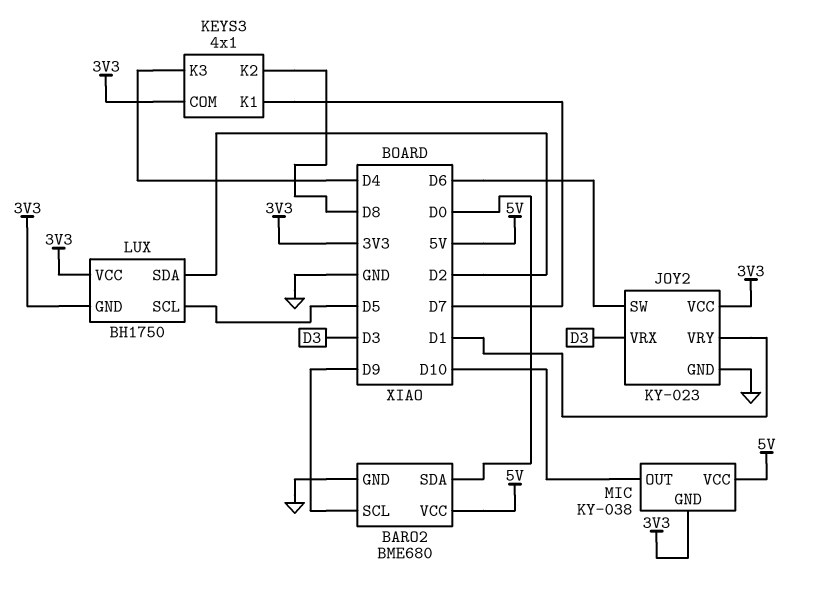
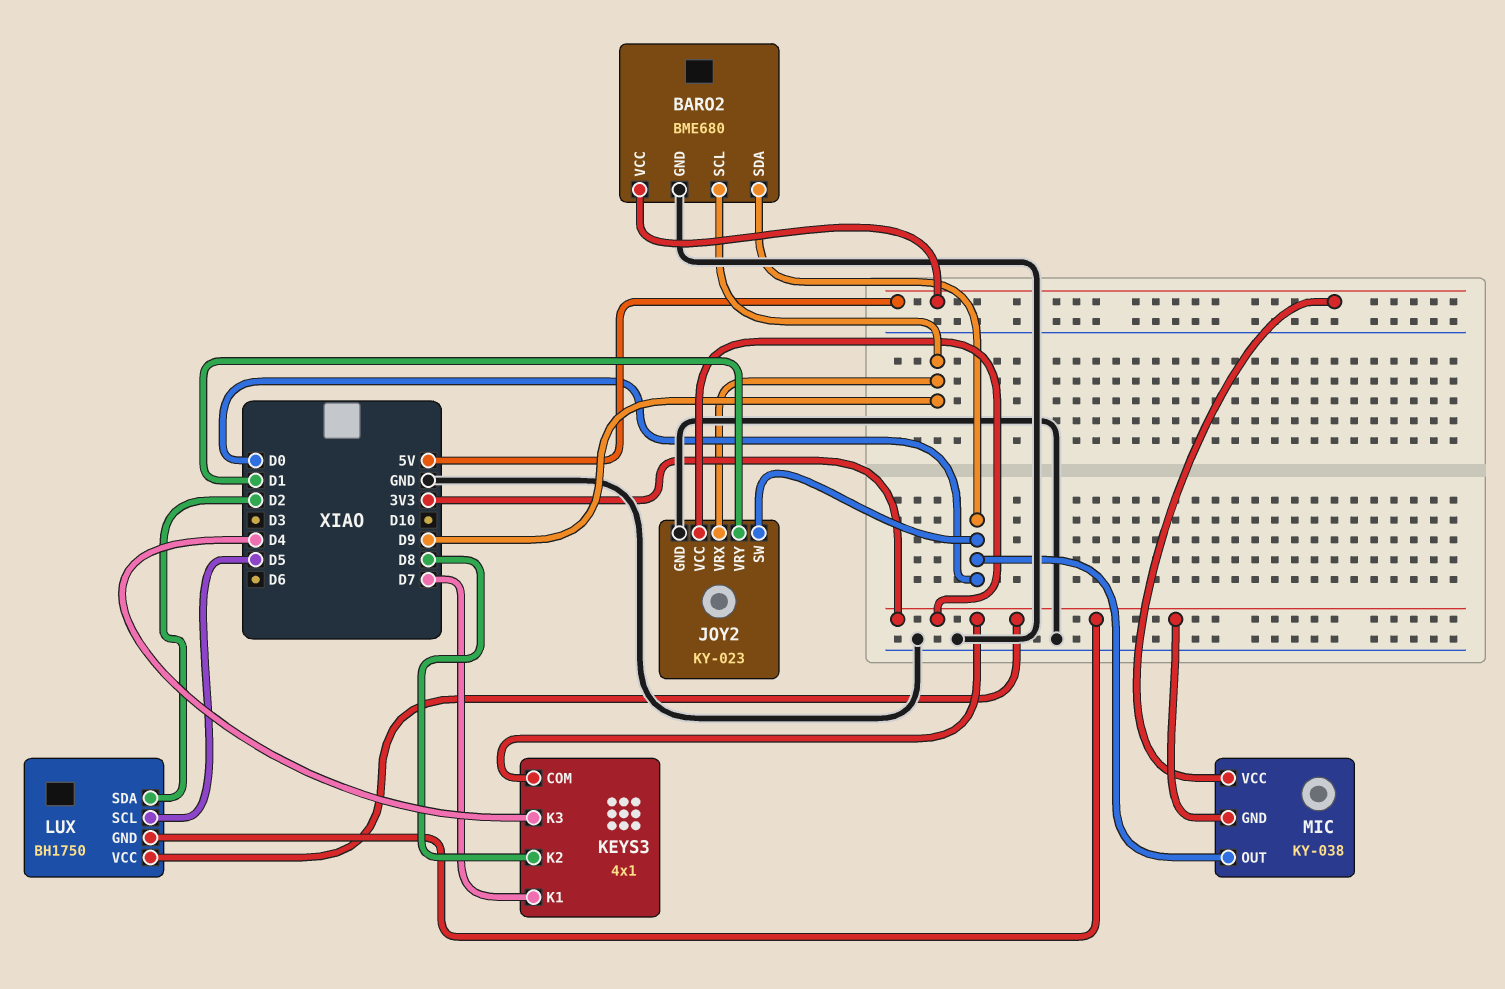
JOY2 pin SW: D6 -> D0
JOY2 pin VRX: D3 -> D9
MIC pin OUT: D10 -> D0

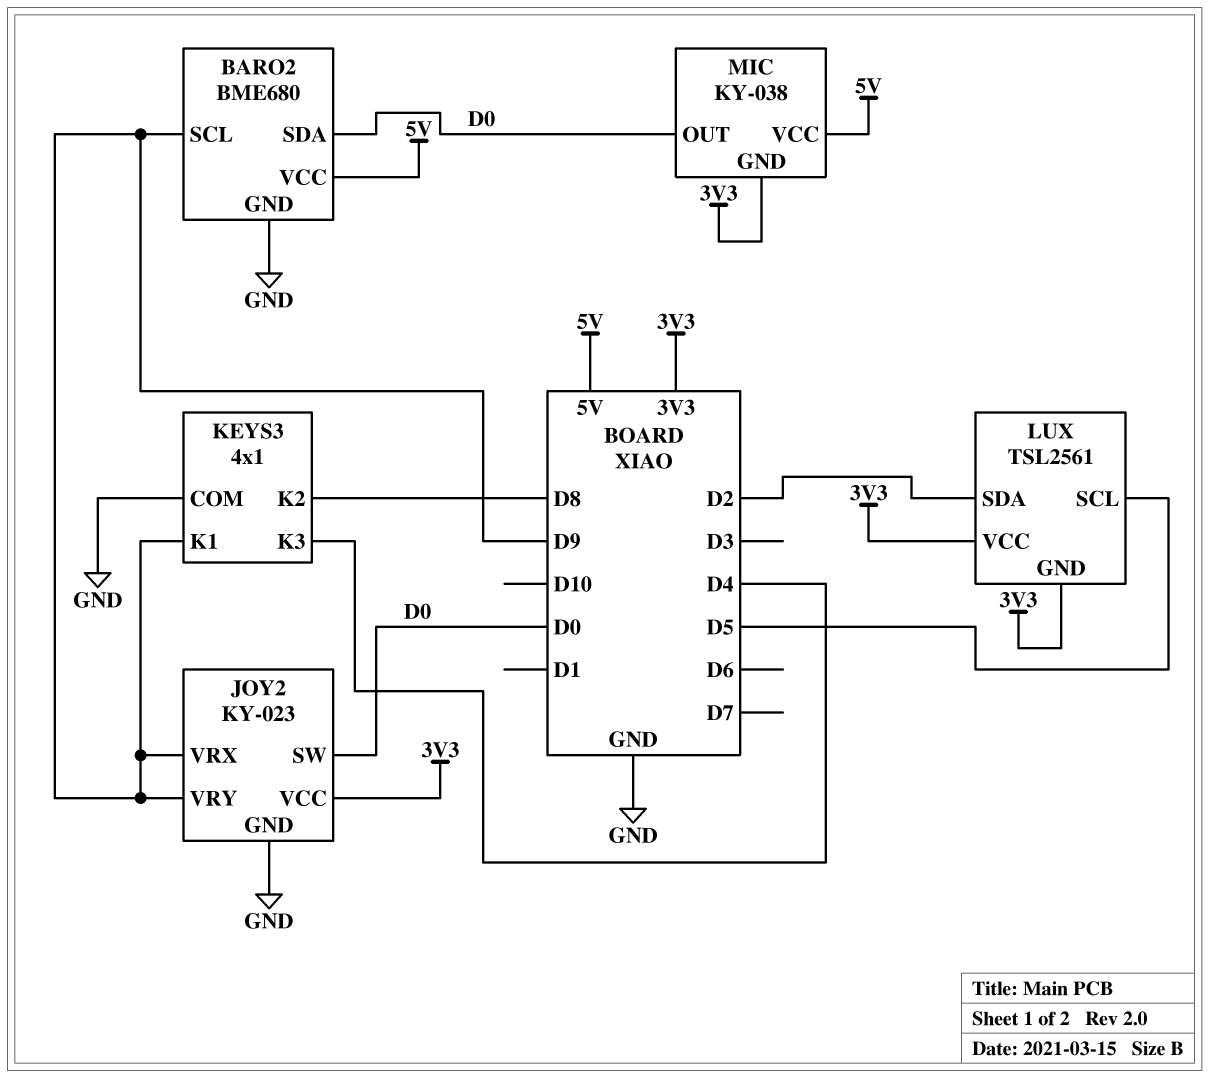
JOY2 pin VRY: D1 -> D9
KEYS3 pin COM: 3V3 -> GND
KEYS3 pin K1: D7 -> D9
LUX: BH1750 -> TSL2561

